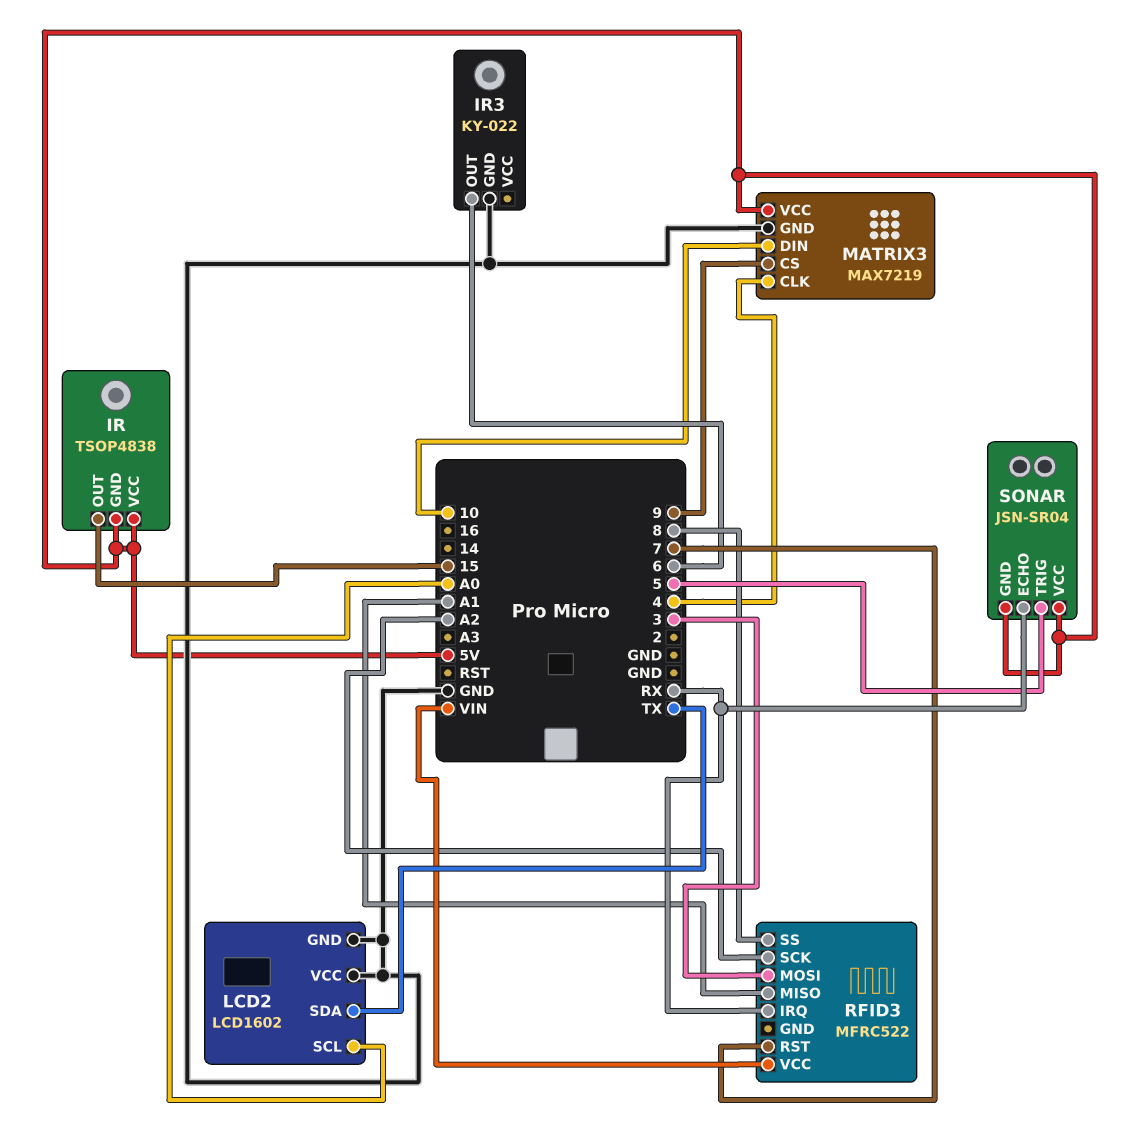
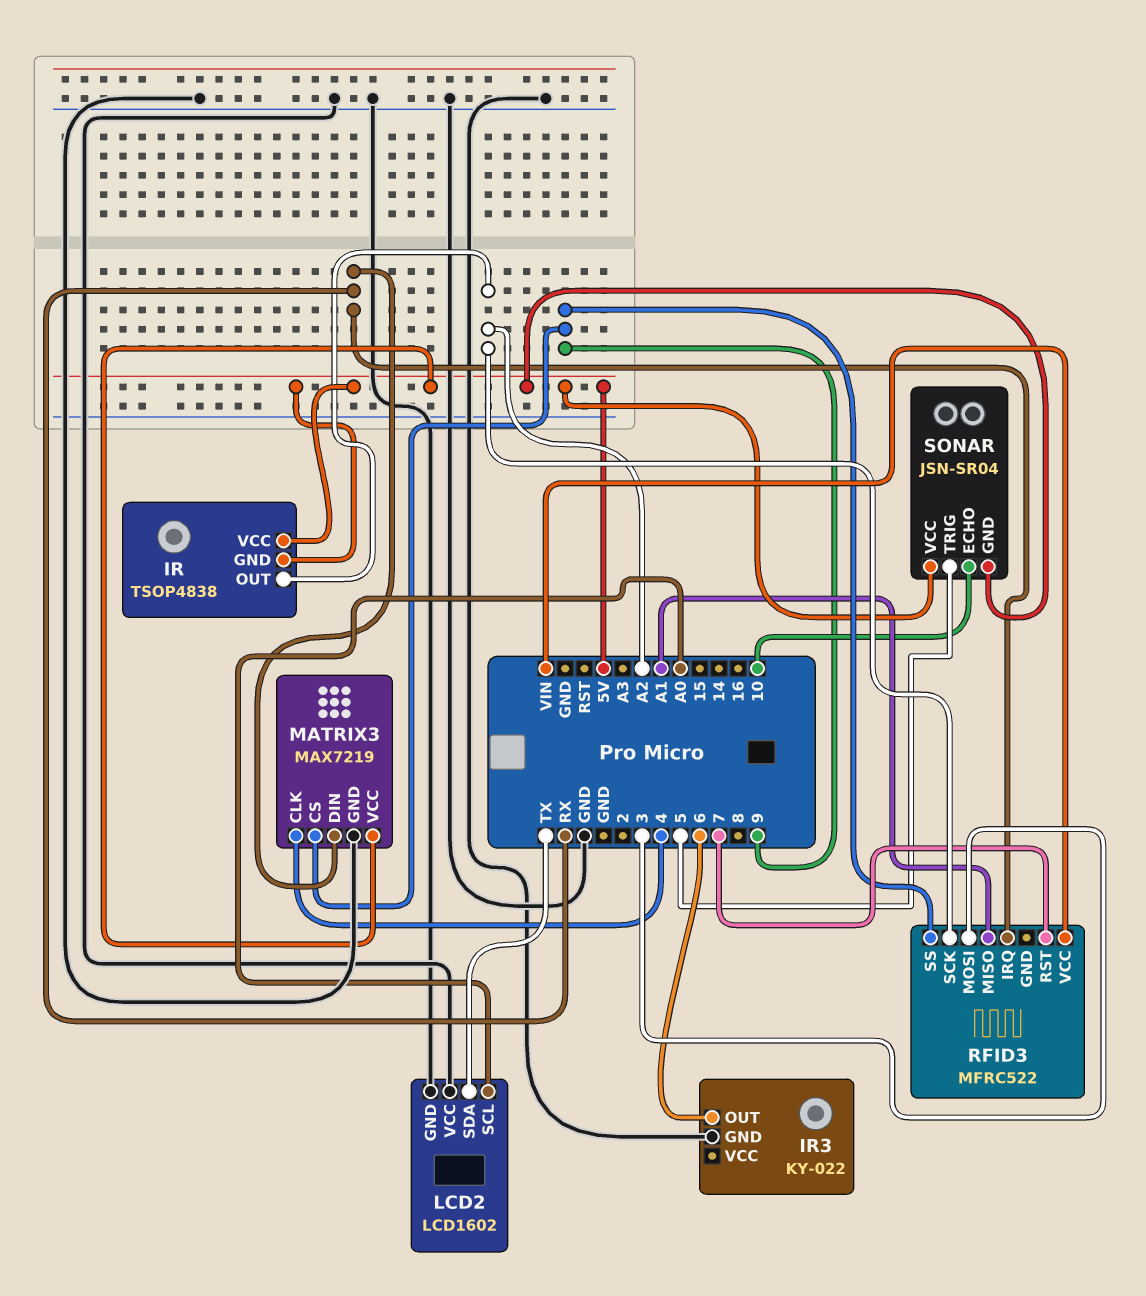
IR pin OUT: 15 -> A2
MATRIX3 pin DIN: 10 -> RX
RFID3 pin SS: 8 -> 9
SONAR pin ECHO: RX -> 10

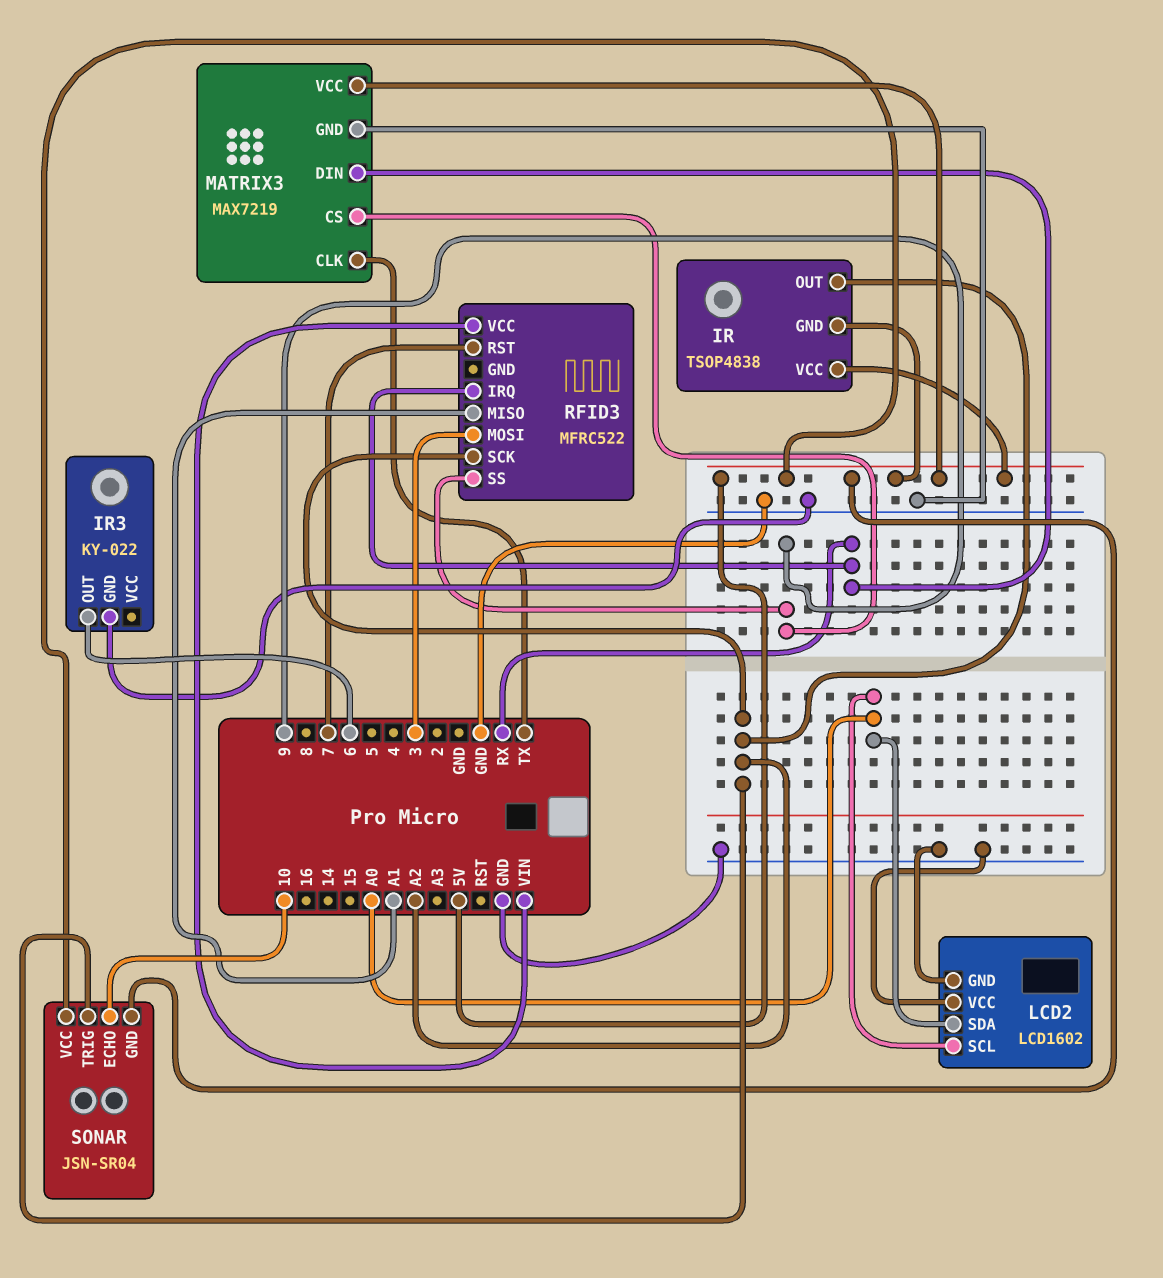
LCD2 pin SDA: TX -> A0
MATRIX3 pin CLK: 4 -> TX
SONAR pin TRIG: 5 -> A2

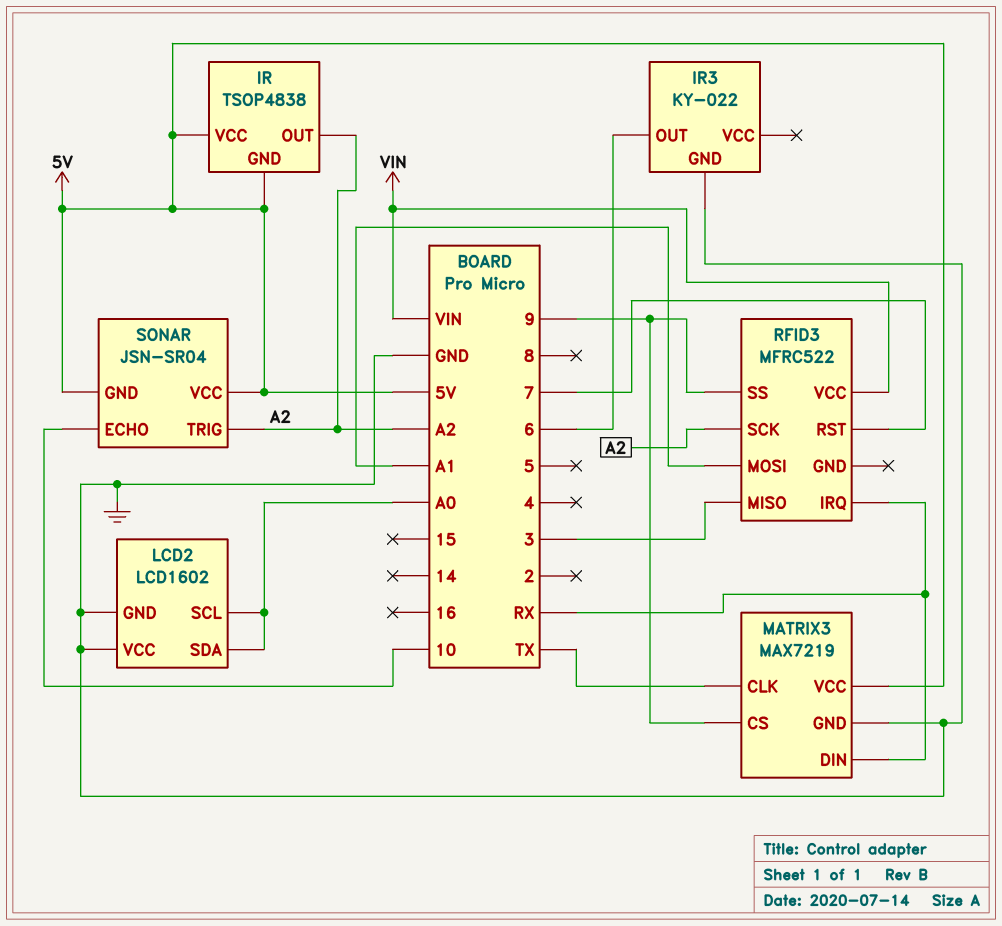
RFID3 pin MISO: A1 -> 3
RFID3 pin MOSI: 3 -> A1

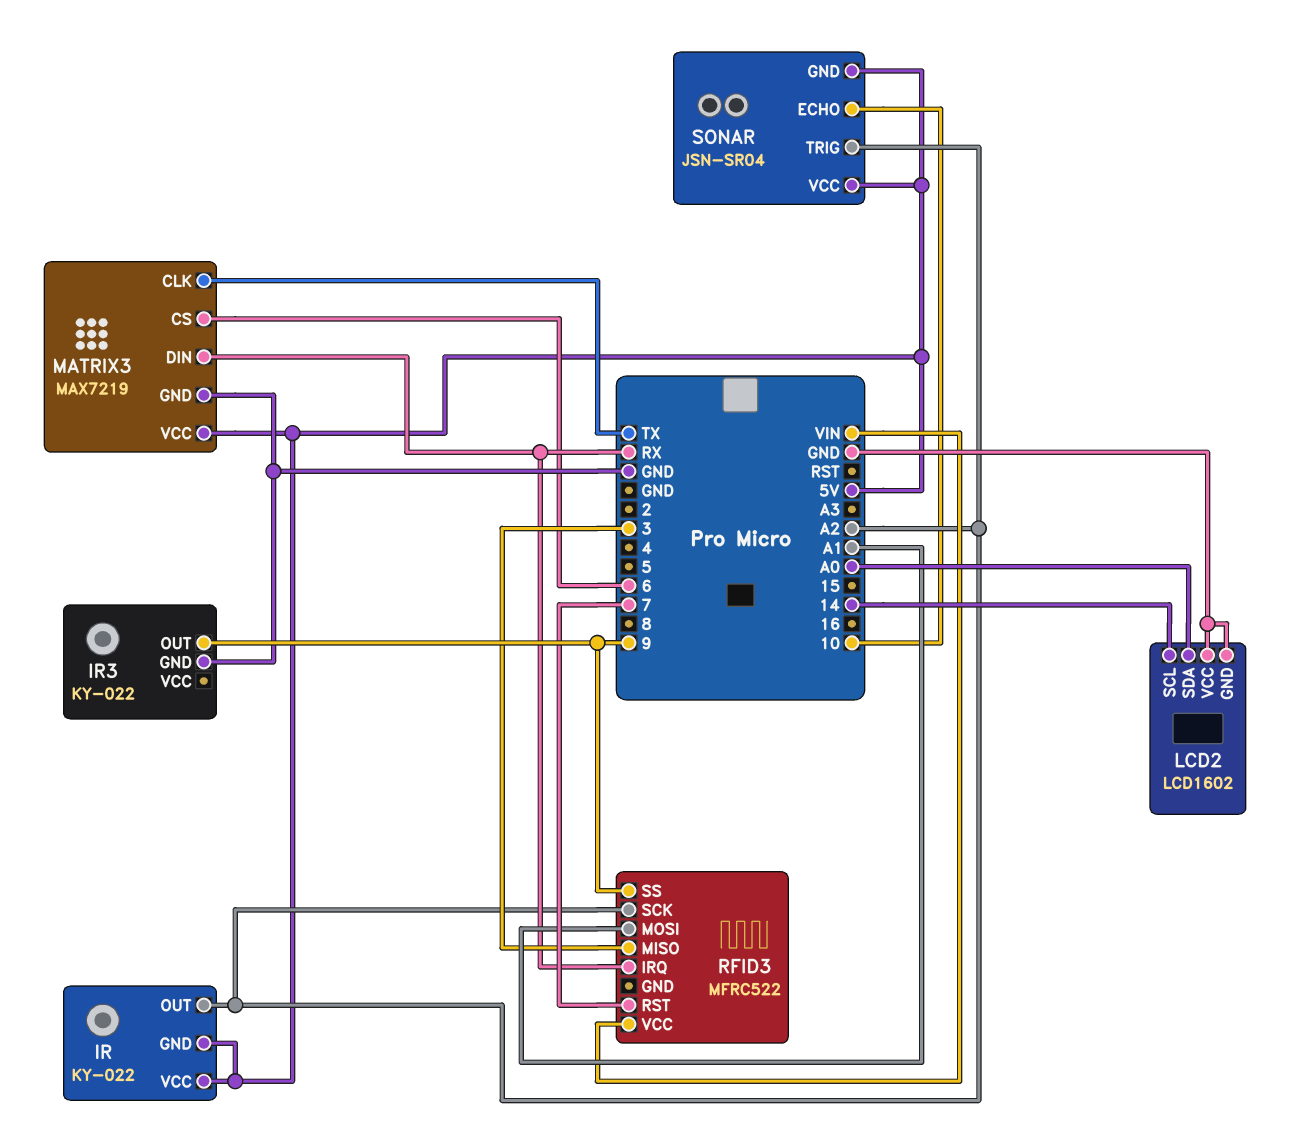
IR: TSOP4838 -> KY-022
IR3 pin OUT: 6 -> 9
LCD2 pin SCL: A0 -> 14
MATRIX3 pin CS: 9 -> 6

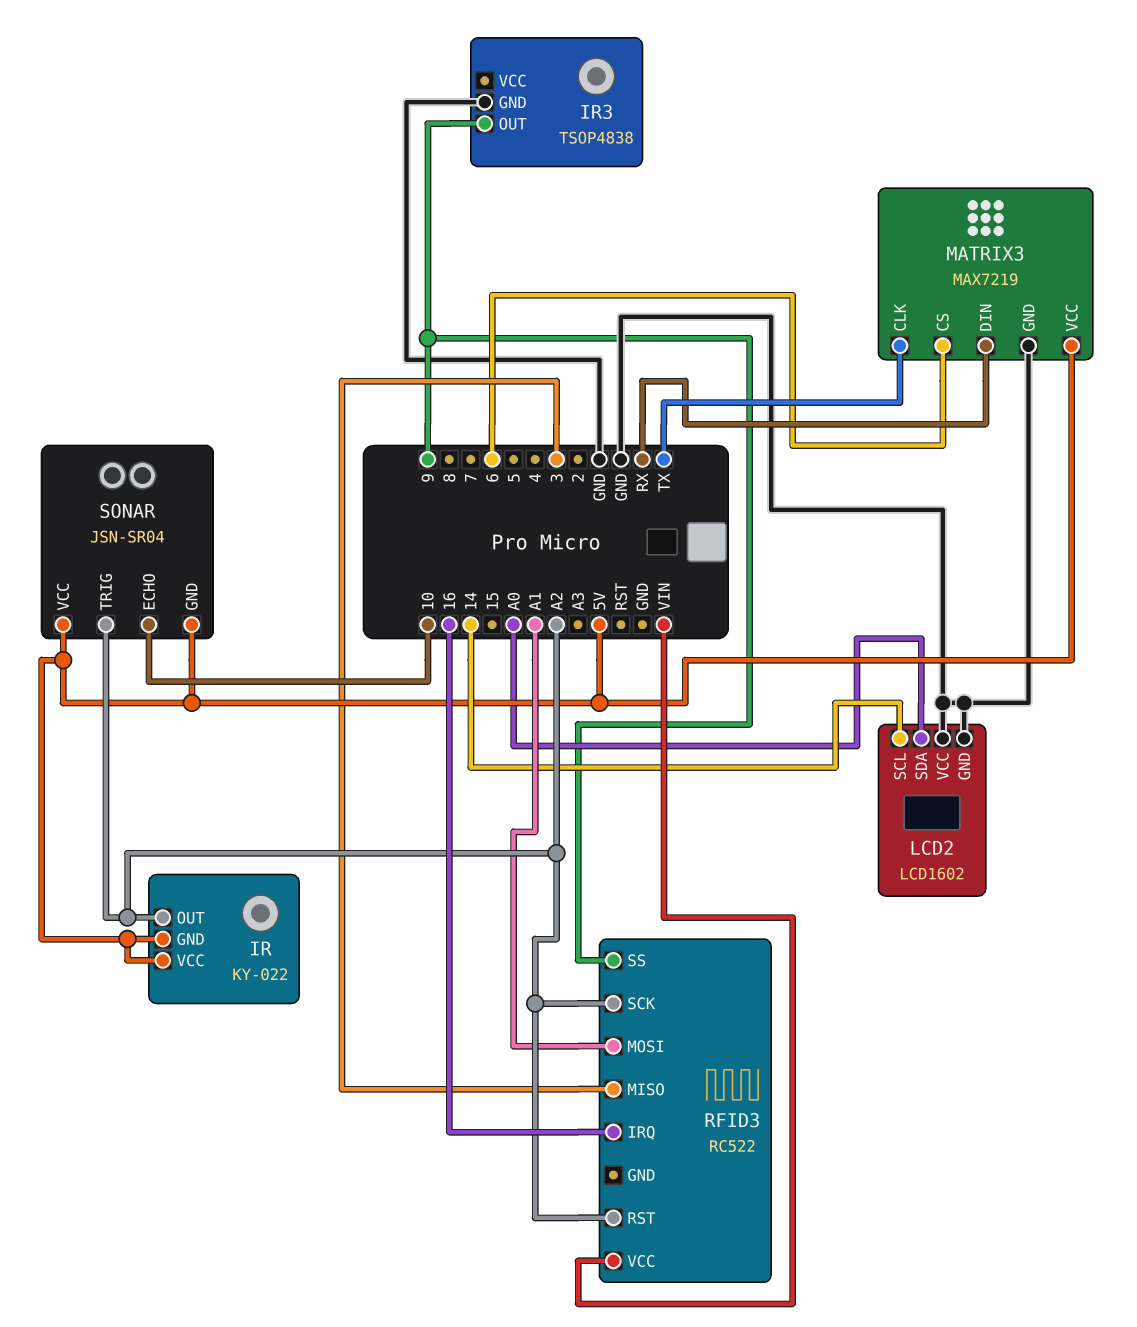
IR3: KY-022 -> TSOP4838
RFID3: MFRC522 -> RC522
RFID3 pin IRQ: RX -> 16
RFID3 pin RST: 7 -> A2

